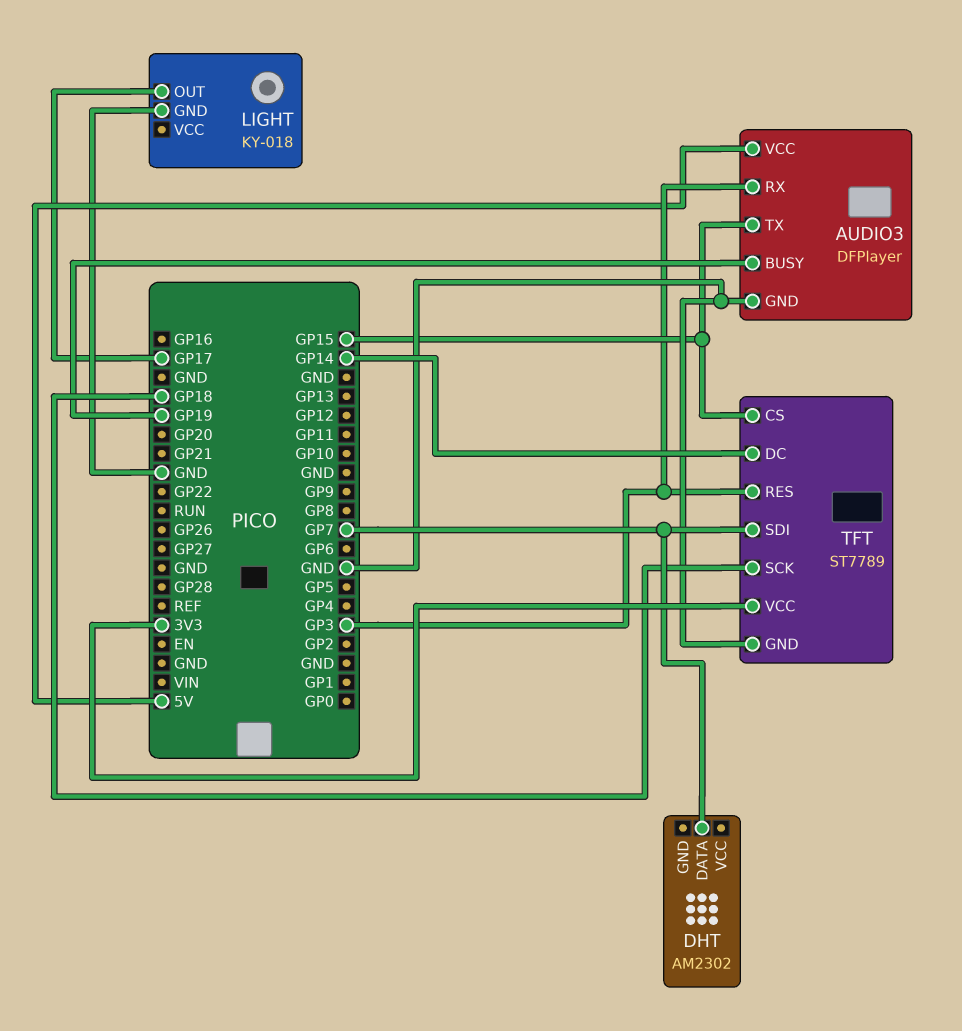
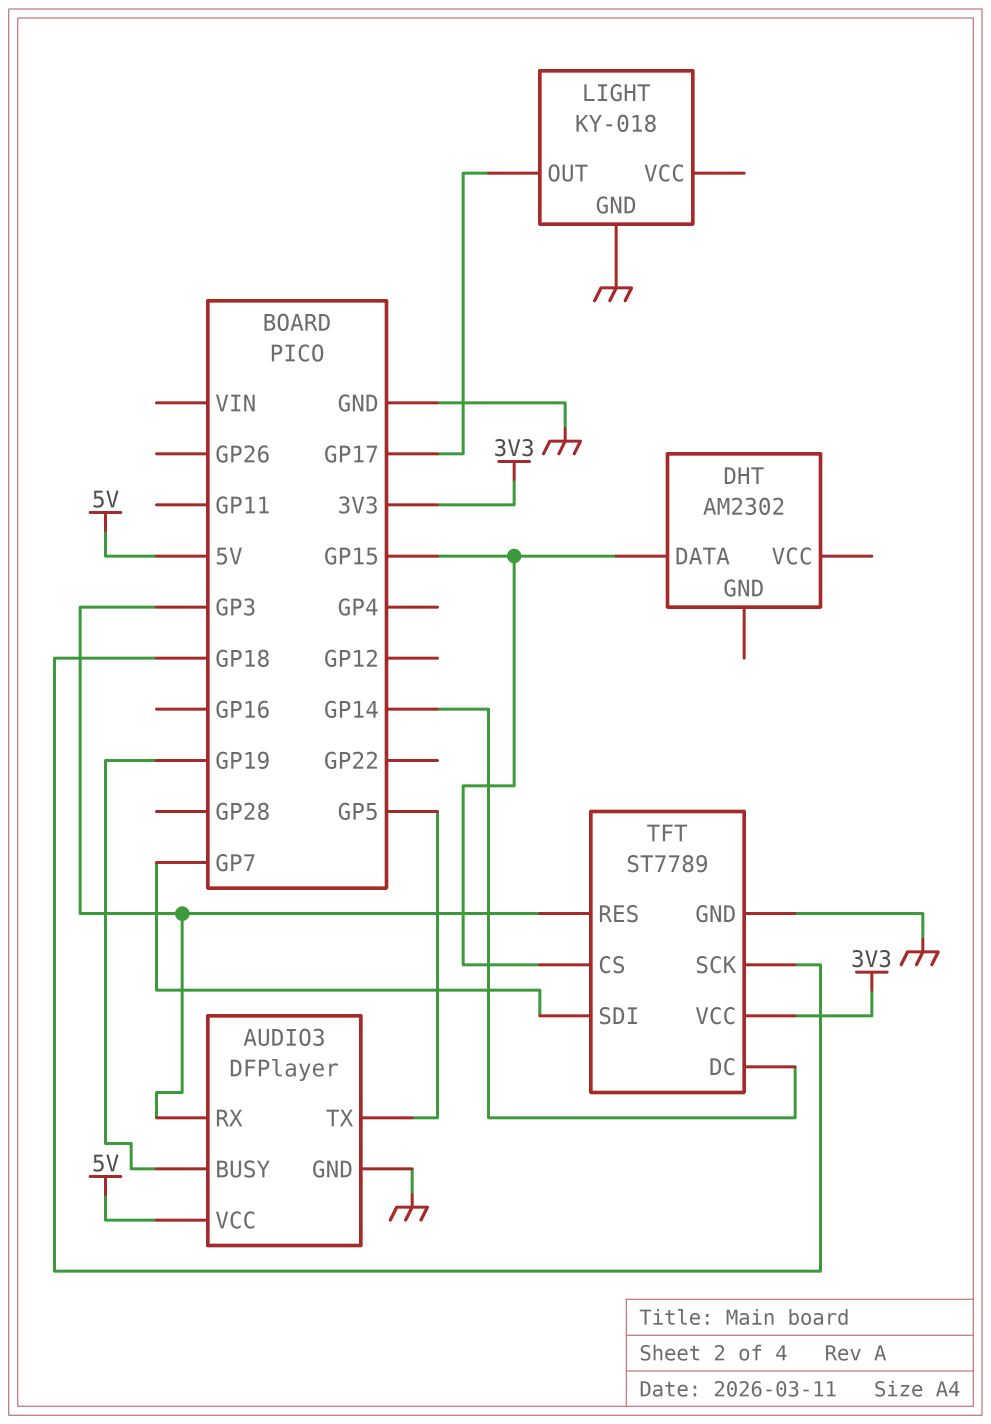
AUDIO3 pin TX: GP15 -> GP5
DHT pin DATA: GP7 -> GP15

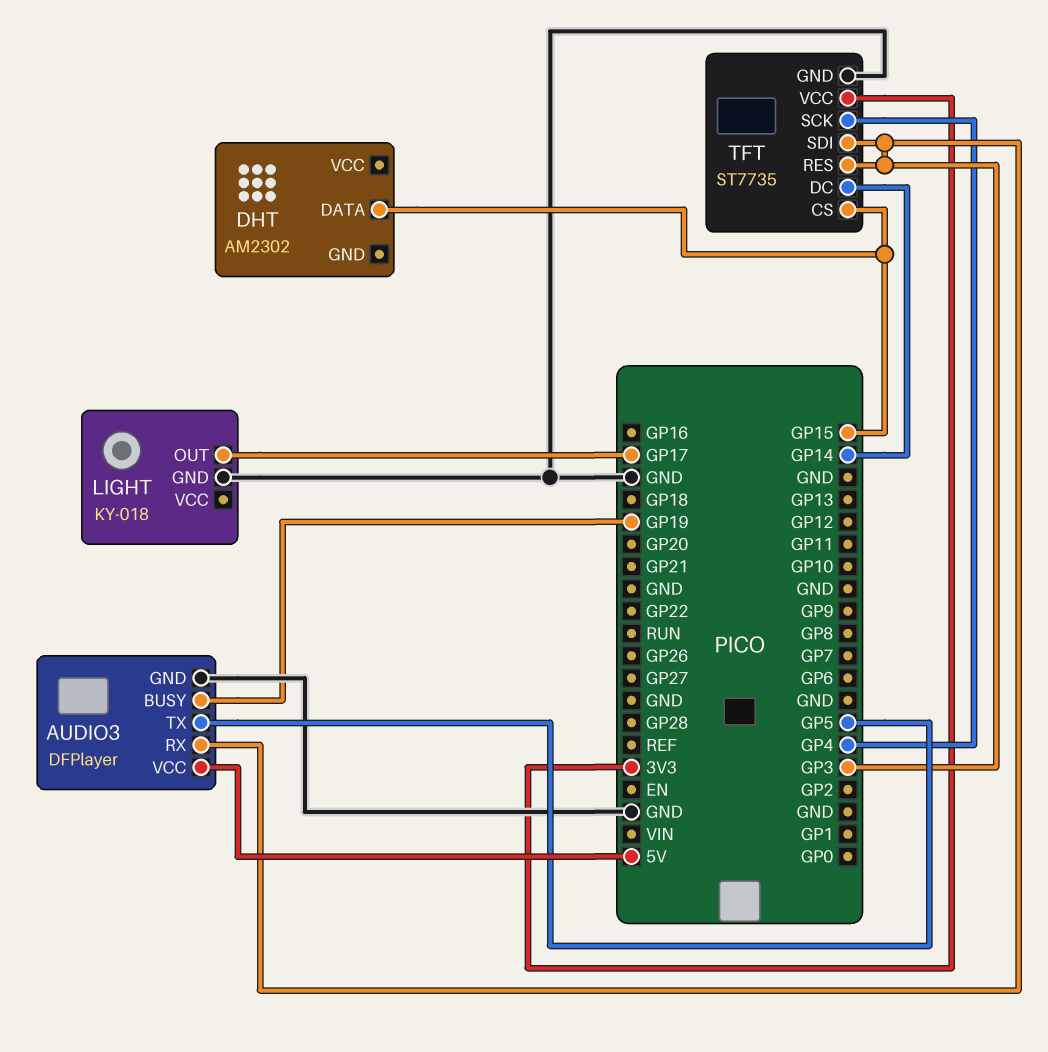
TFT: ST7789 -> ST7735
TFT pin SCK: GP18 -> GP4
TFT pin SDI: GP7 -> GP3

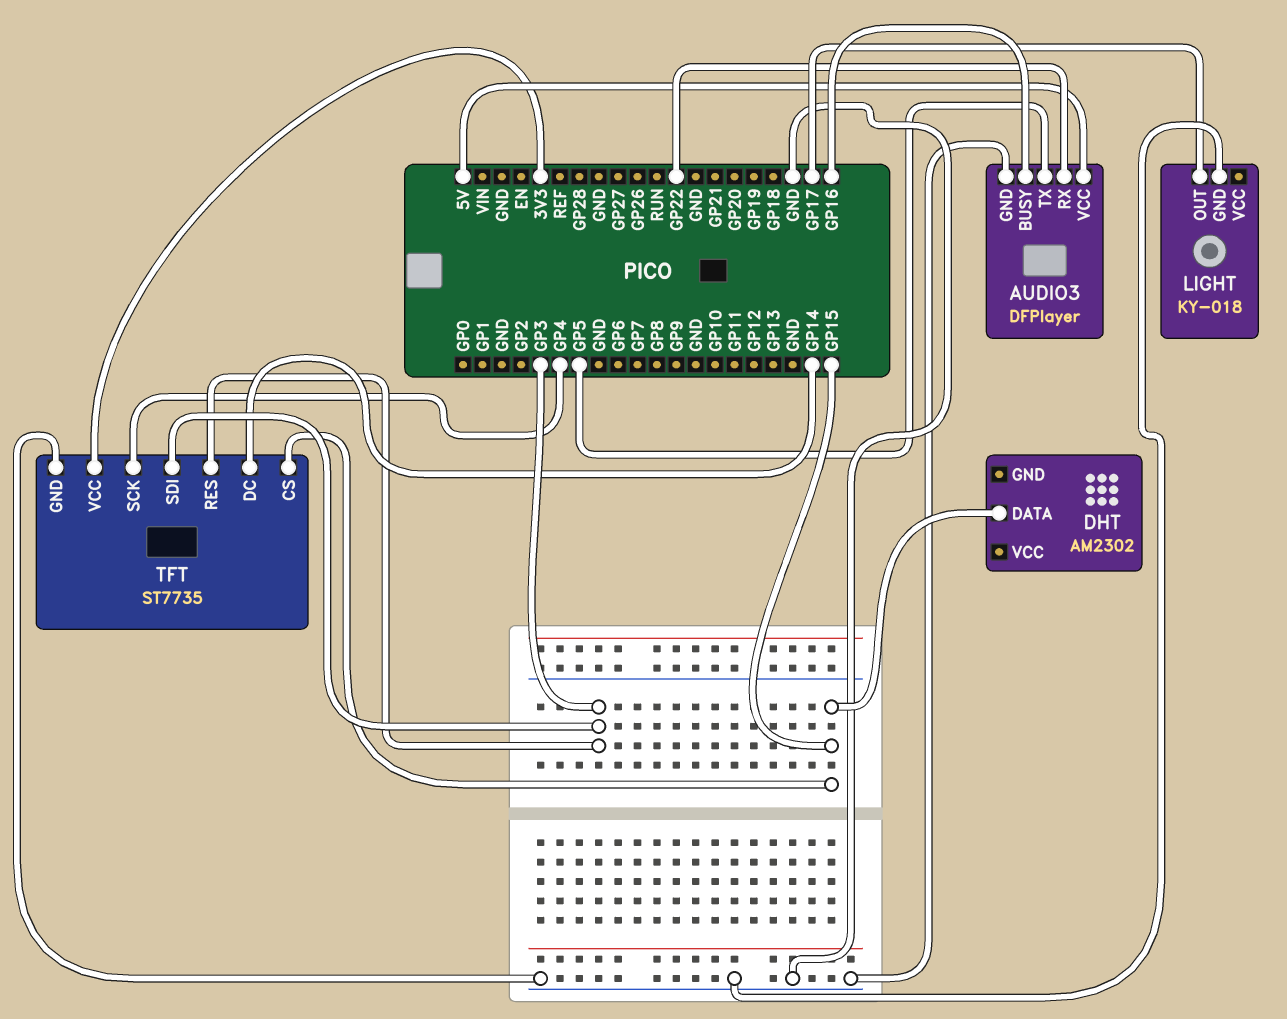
AUDIO3 pin BUSY: GP19 -> GP16
AUDIO3 pin RX: GP3 -> GP22

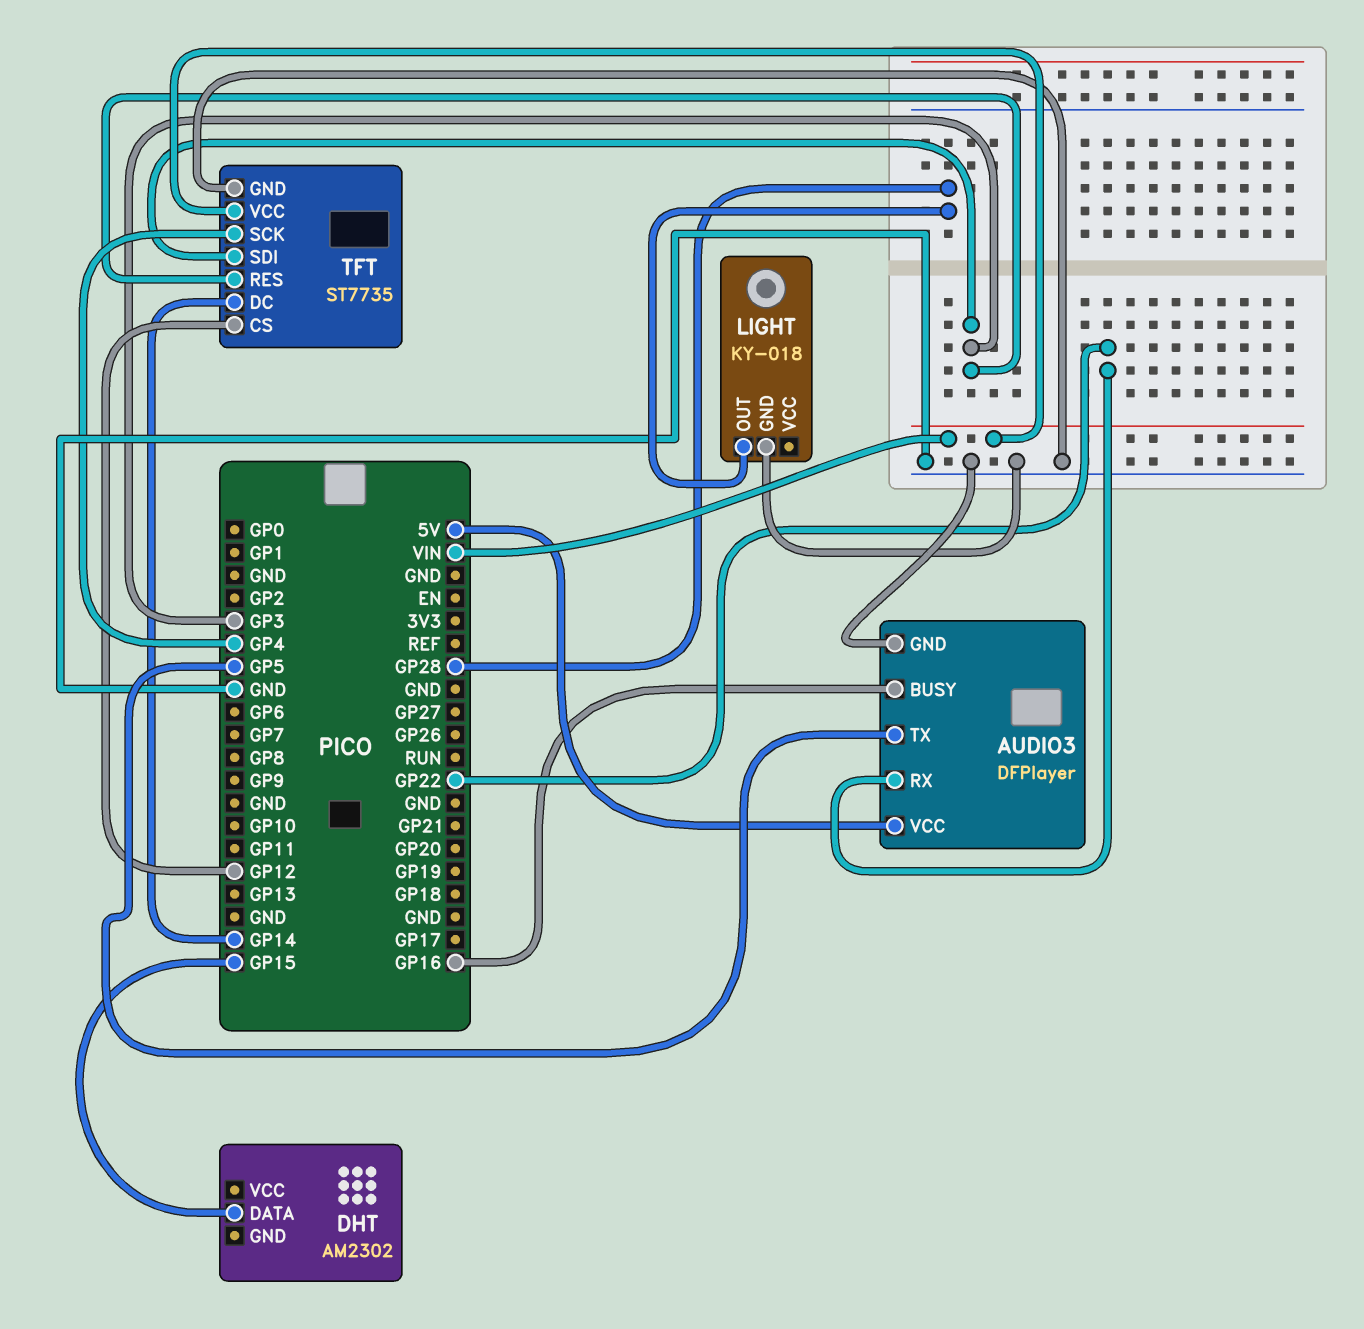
LIGHT pin OUT: GP17 -> GP28
TFT pin CS: GP15 -> GP12
TFT pin VCC: 3V3 -> VIN

